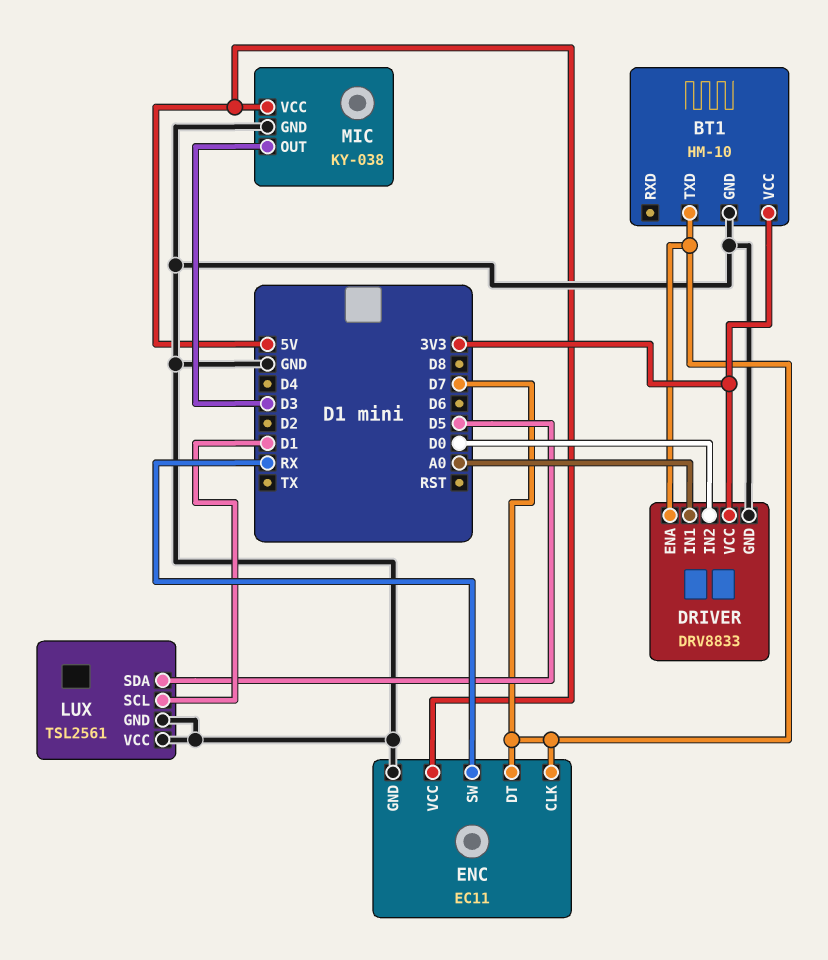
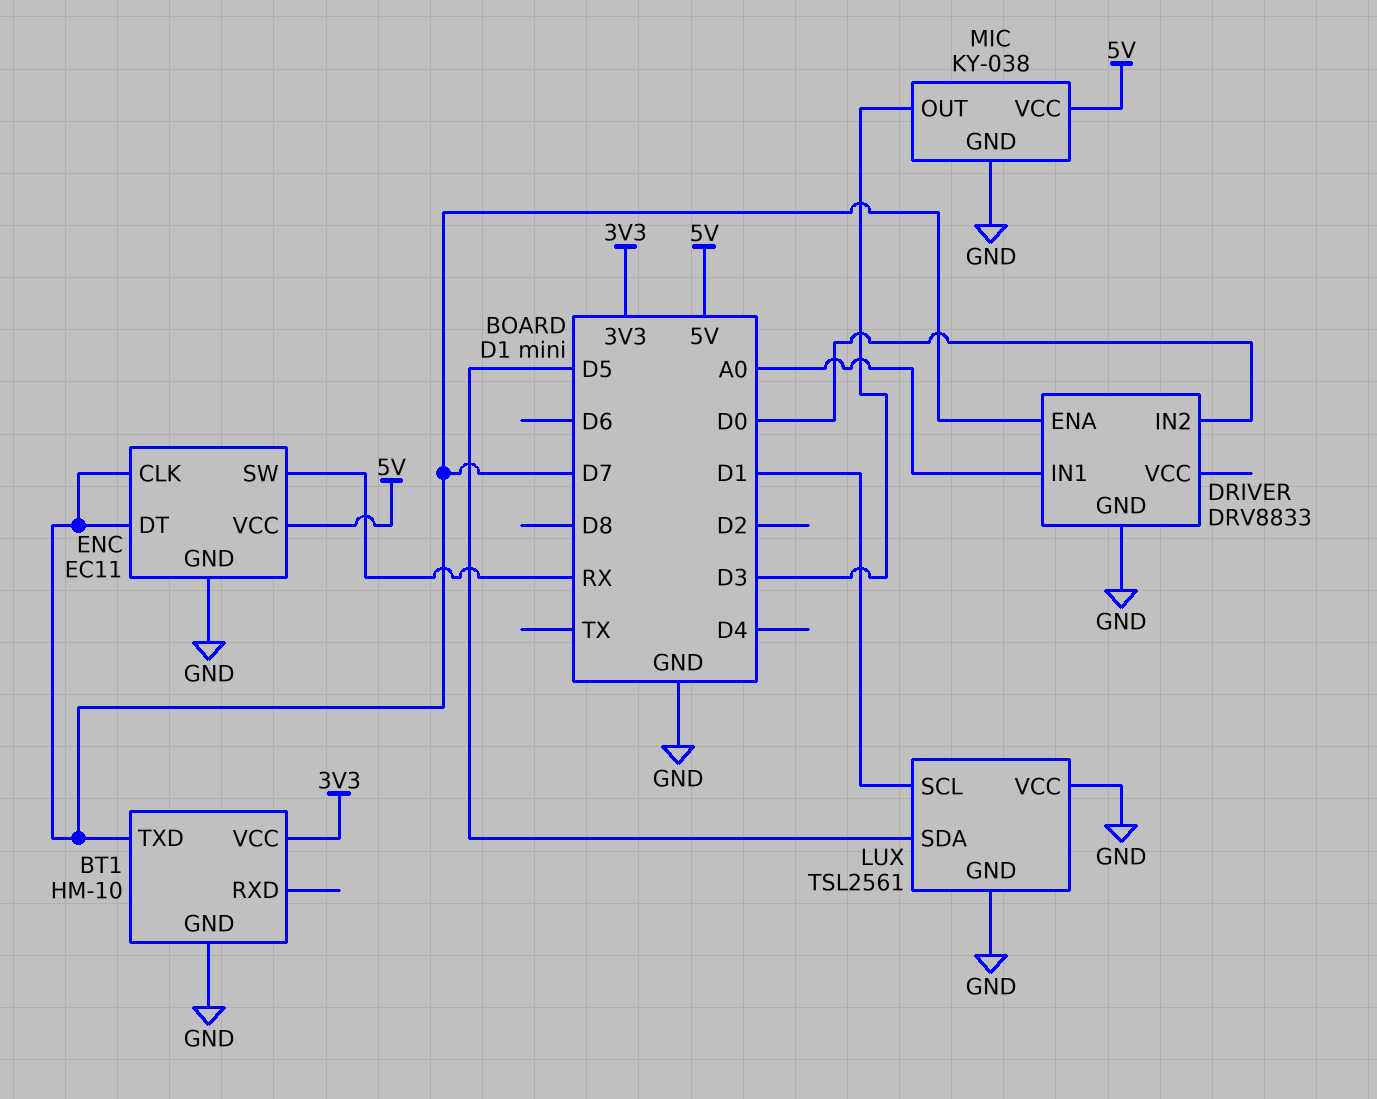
DRIVER pin VCC: 3V3 -> none

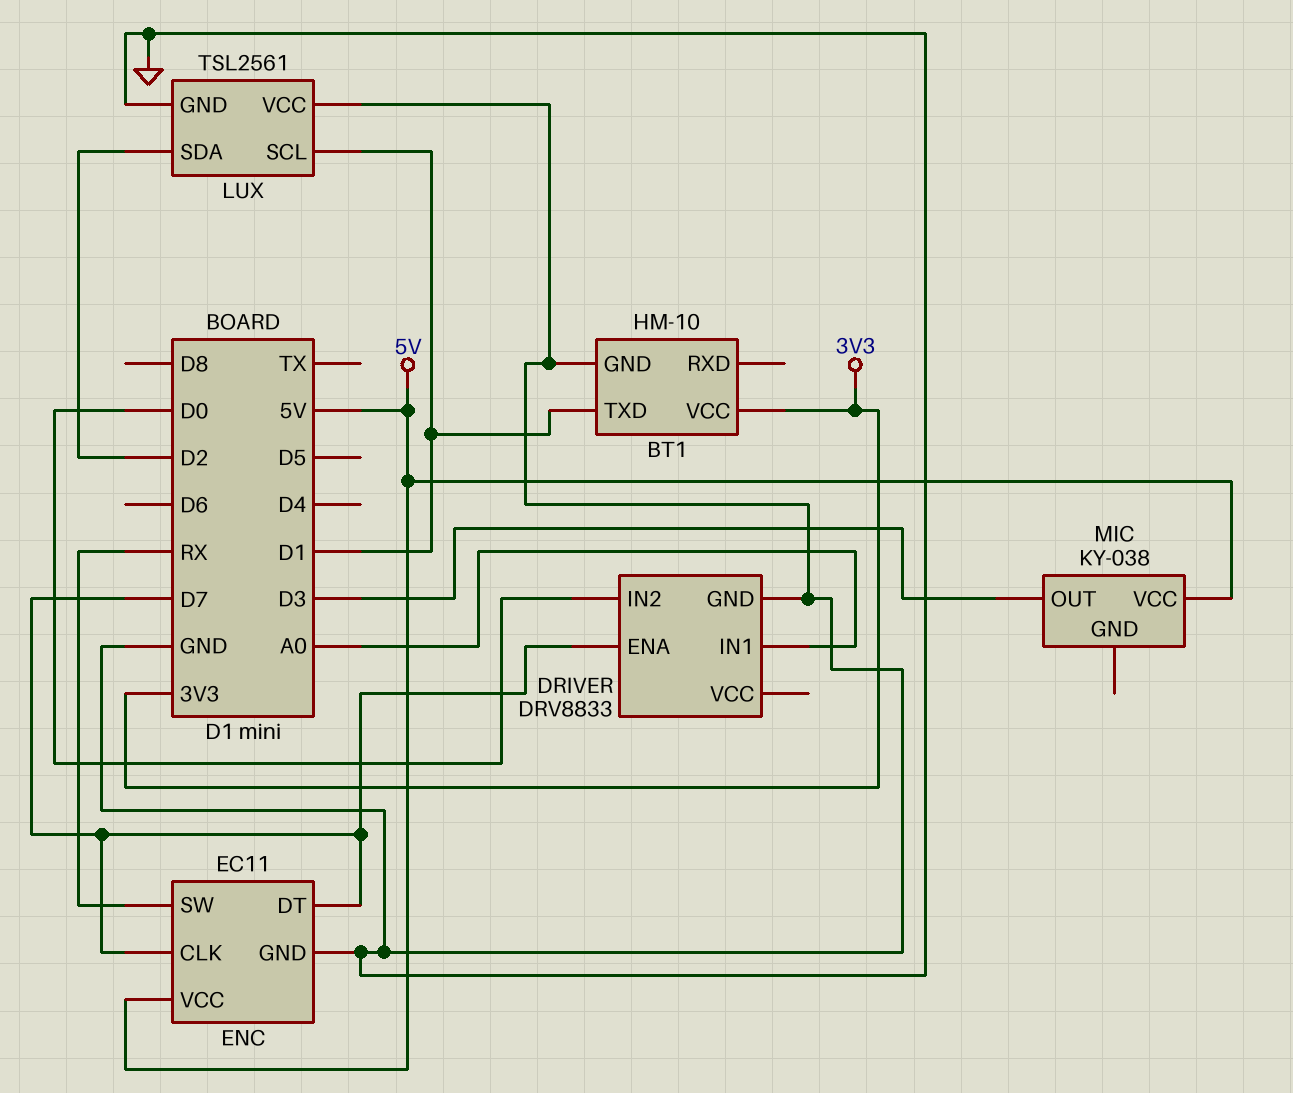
BT1 pin TXD: D7 -> D1
LUX pin SDA: D5 -> D2
MIC pin GND: GND -> none

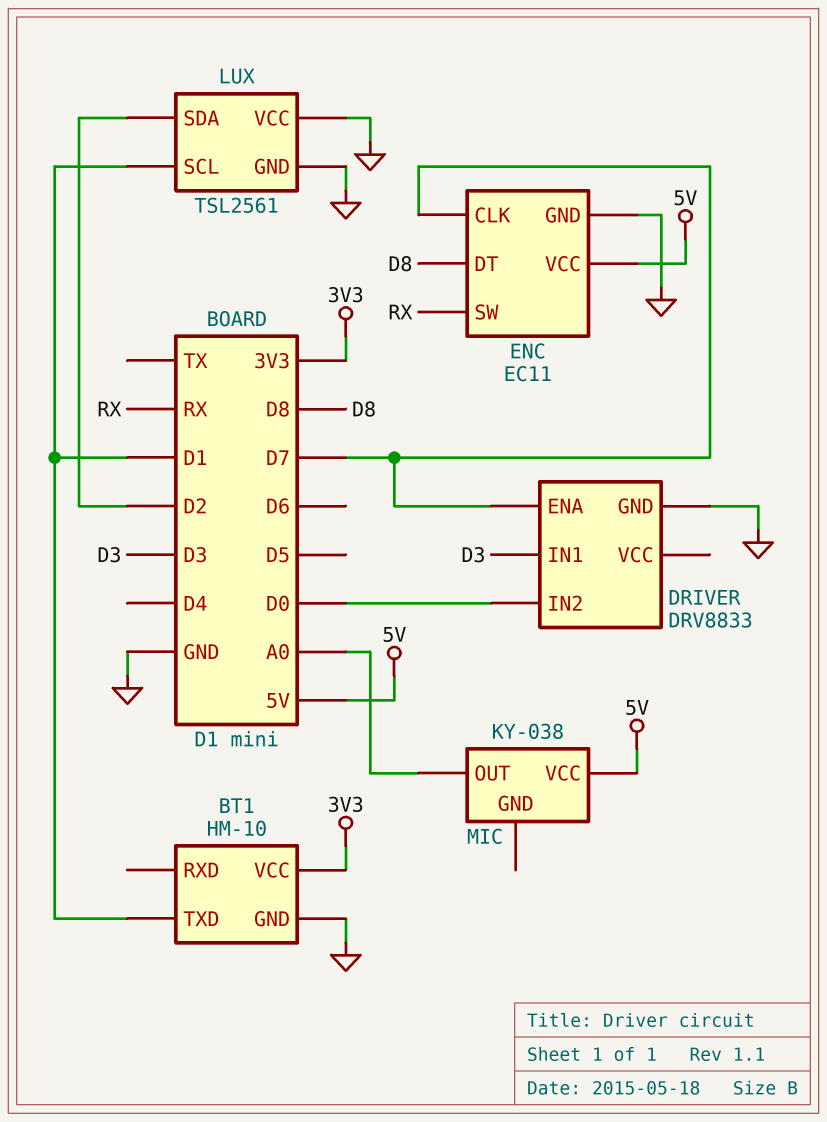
DRIVER pin IN1: A0 -> D3
ENC pin DT: D7 -> D8
MIC pin OUT: D3 -> A0

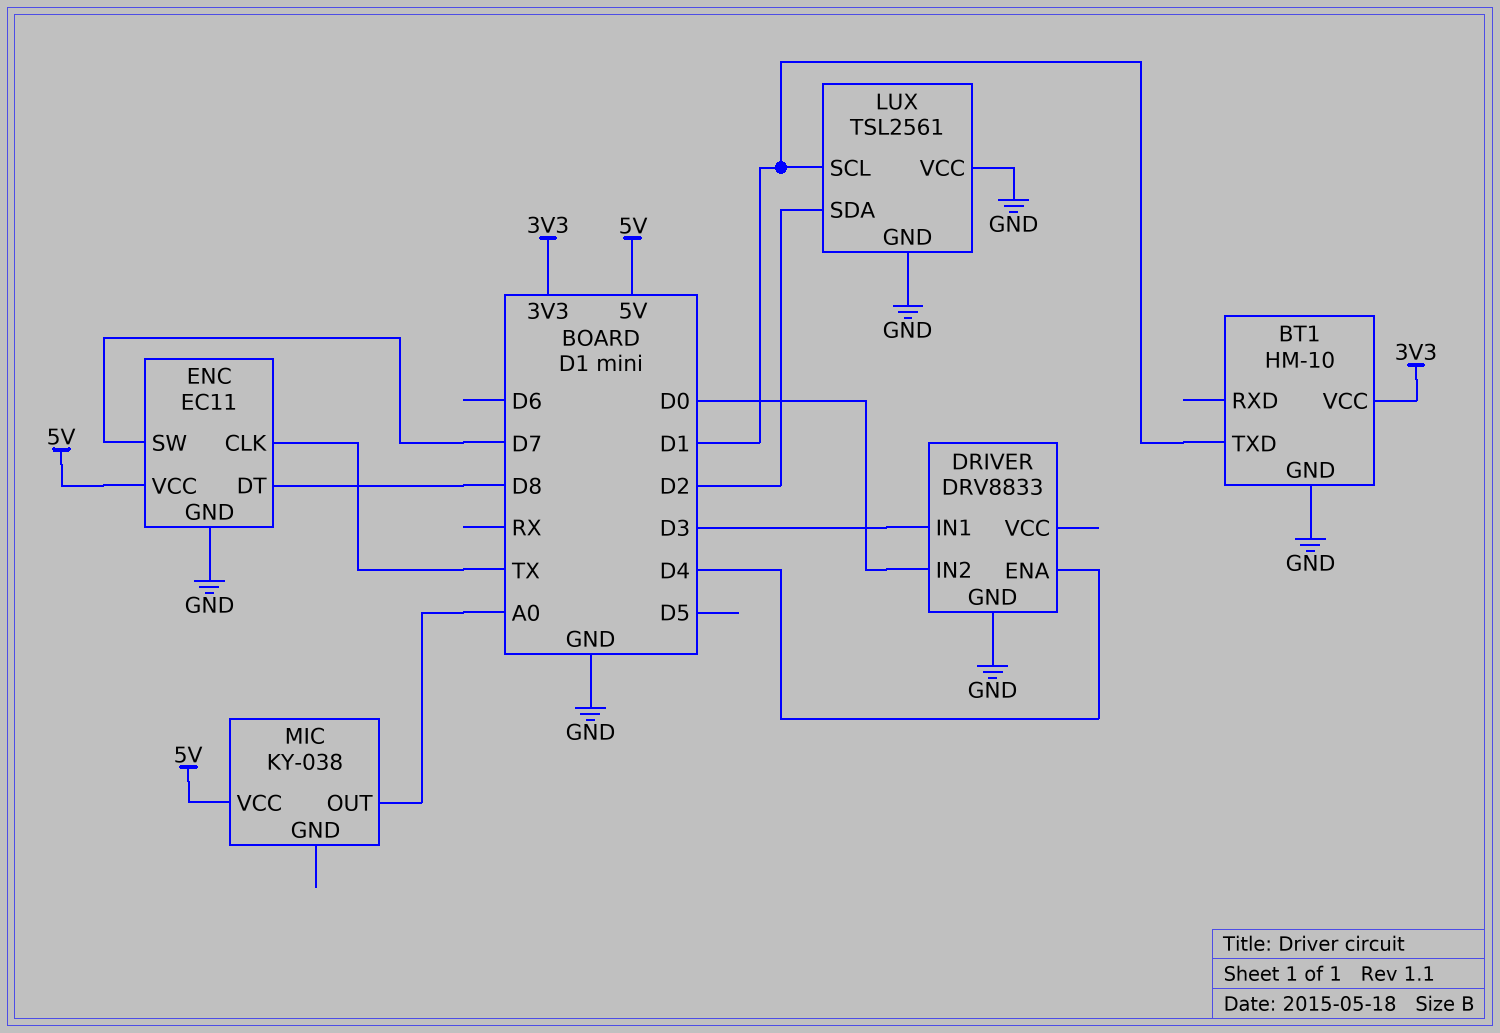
DRIVER pin ENA: D7 -> D4
ENC pin CLK: D7 -> TX
ENC pin SW: RX -> D7

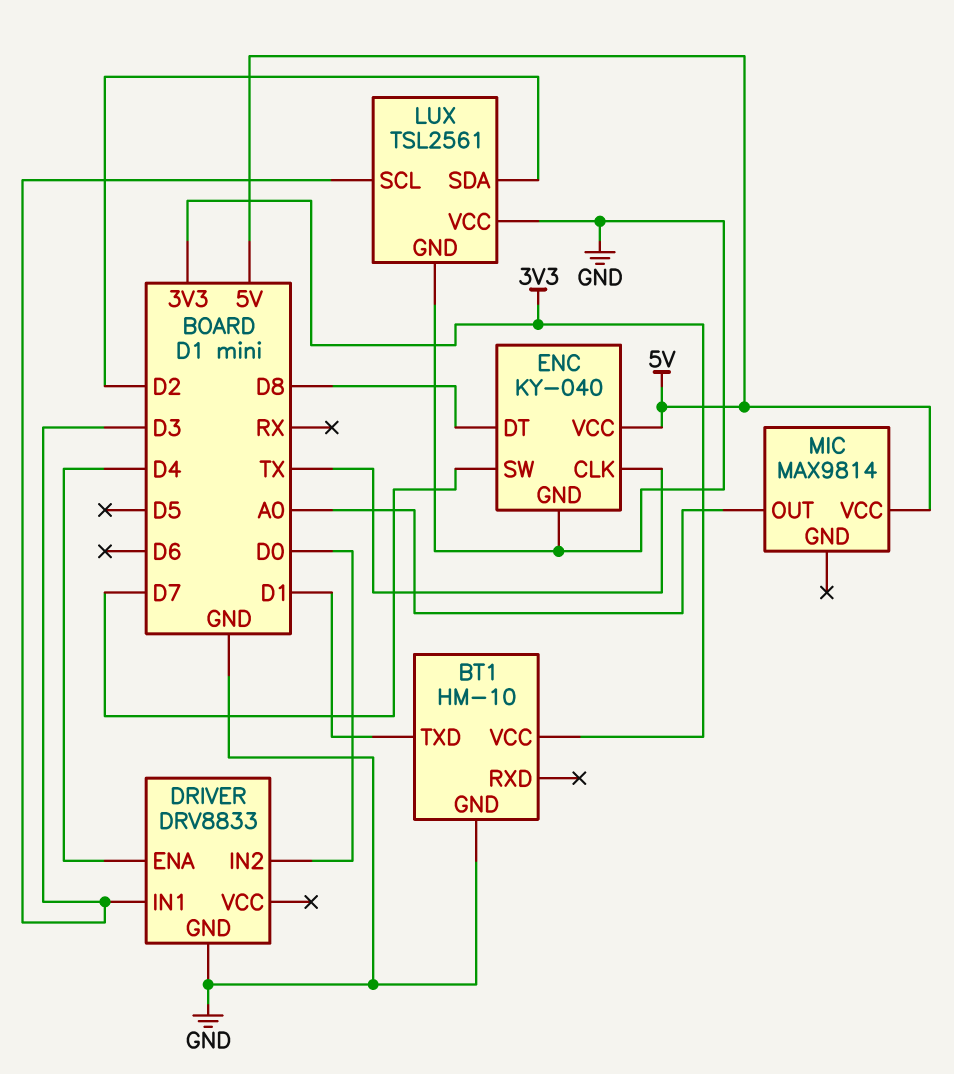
ENC: EC11 -> KY-040
LUX pin SCL: D1 -> D3
MIC: KY-038 -> MAX9814

